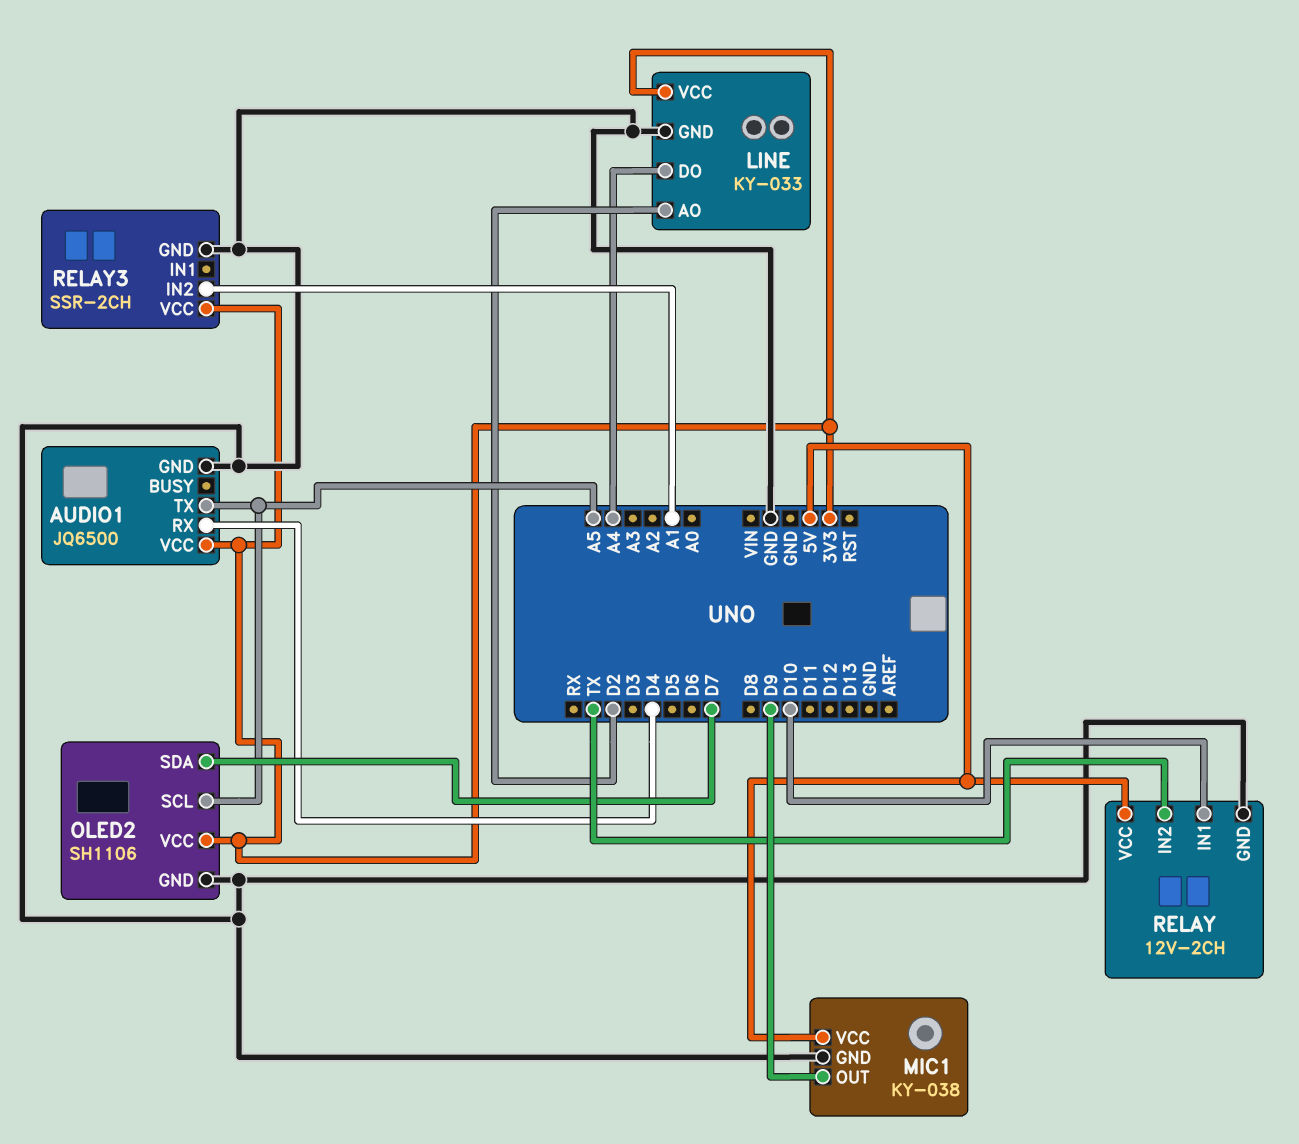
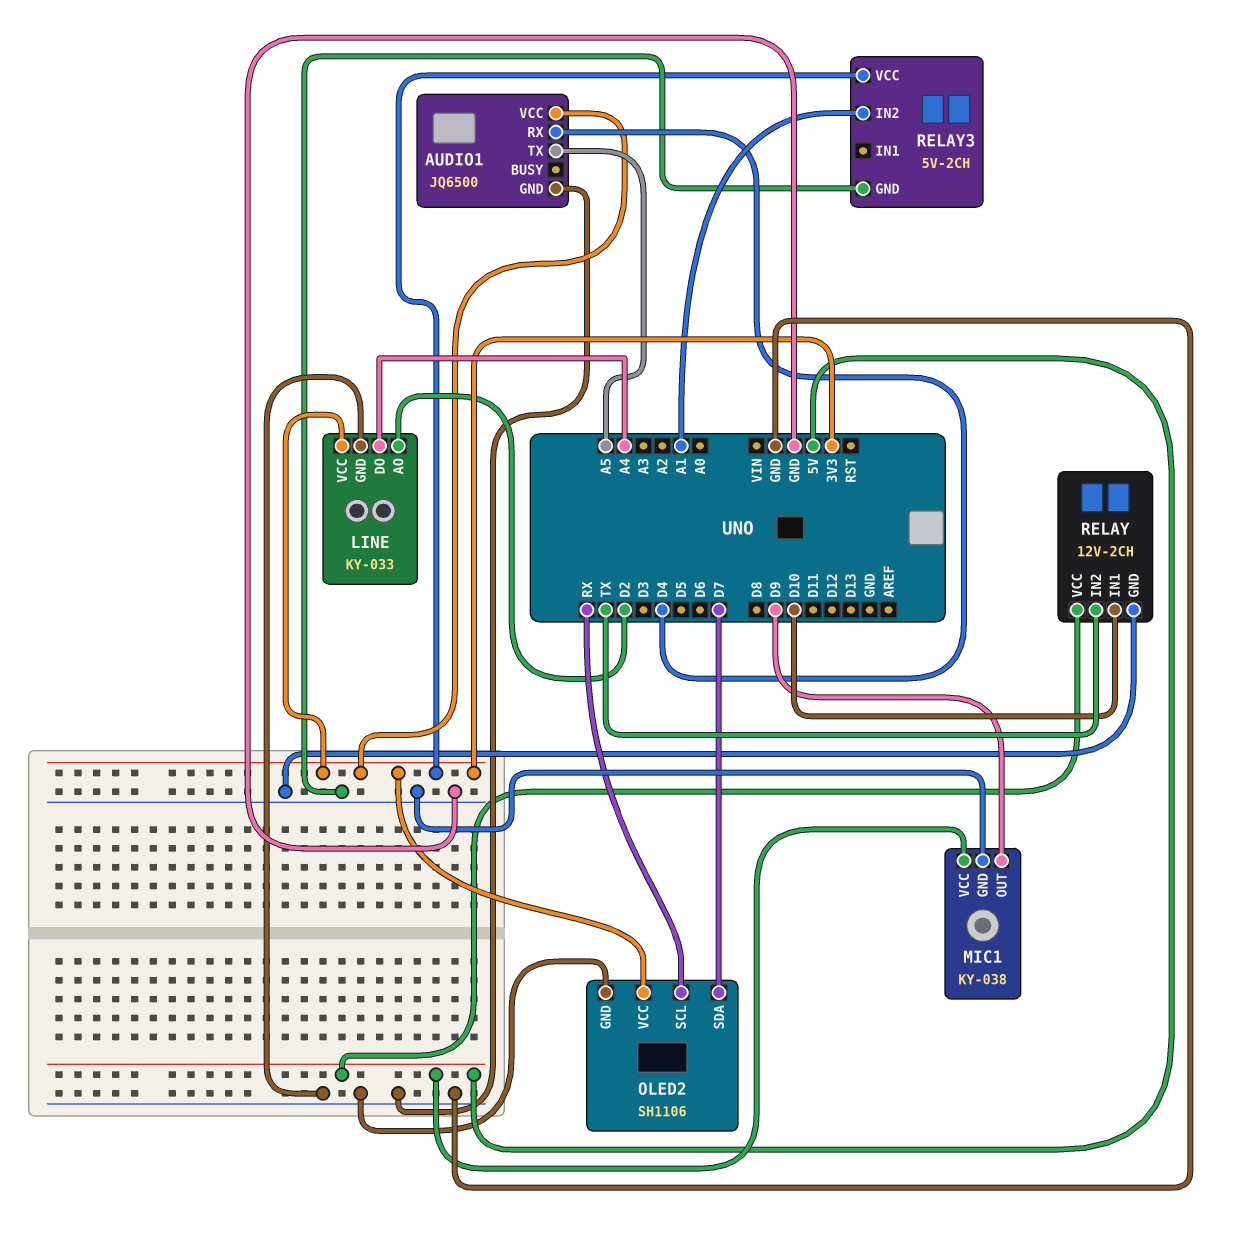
OLED2 pin SCL: A5 -> RX
RELAY3: SSR-2CH -> 5V-2CH

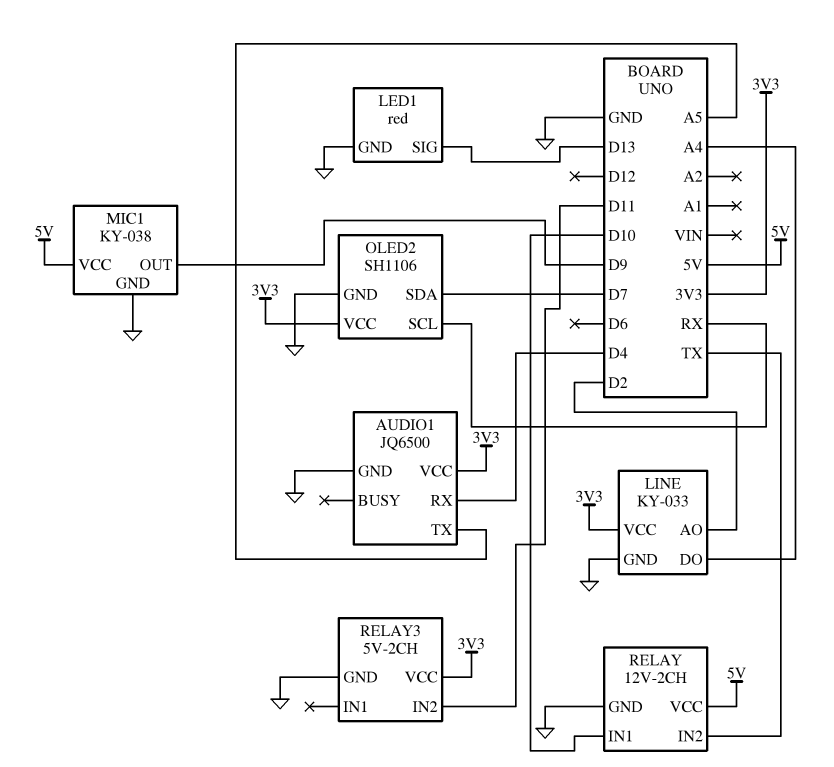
LED1: none -> red
LED1 pin GND: none -> GND
LED1 pin SIG: none -> D13
RELAY3 pin IN2: A1 -> D11

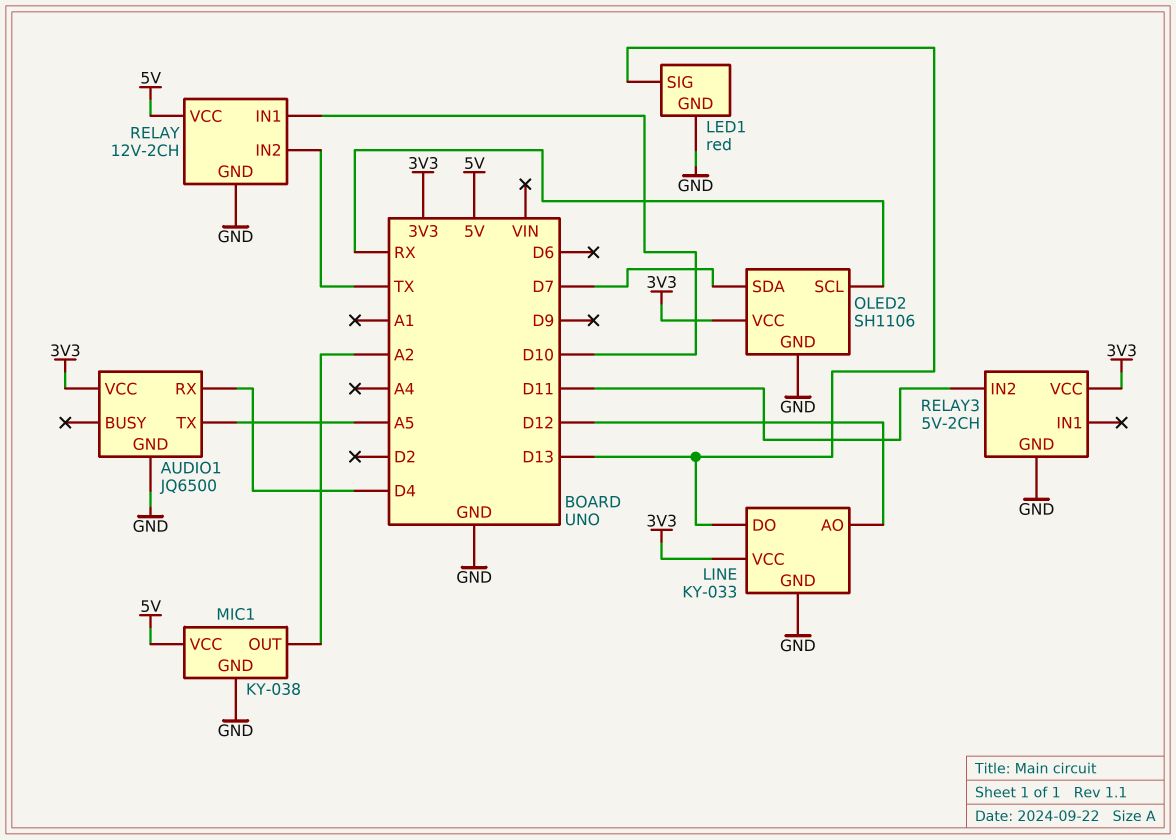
LINE pin AO: D2 -> D12
LINE pin DO: A4 -> D13
MIC1 pin OUT: D9 -> A2

